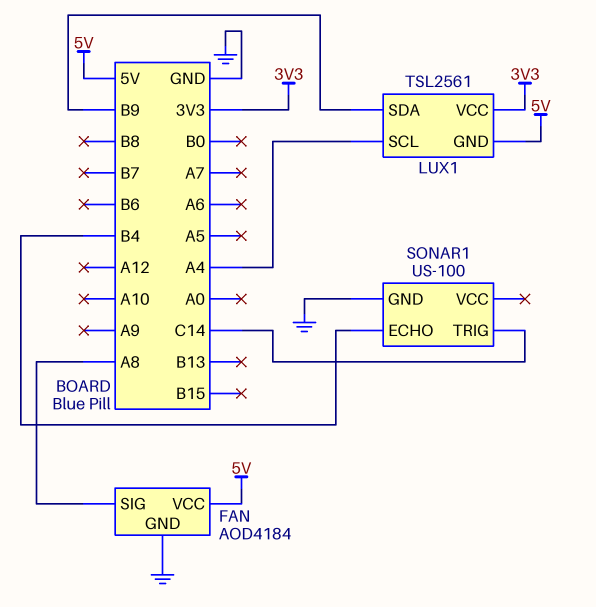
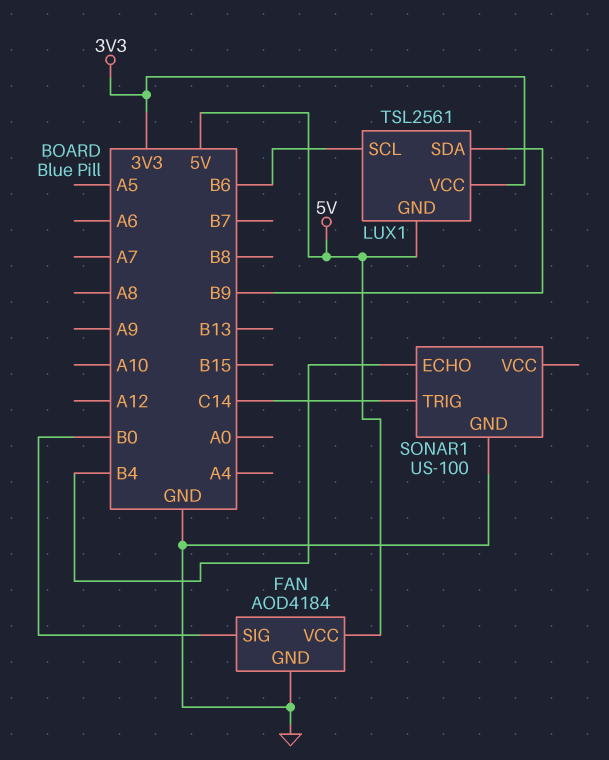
FAN pin SIG: A8 -> B0
LUX1 pin SCL: A4 -> B6

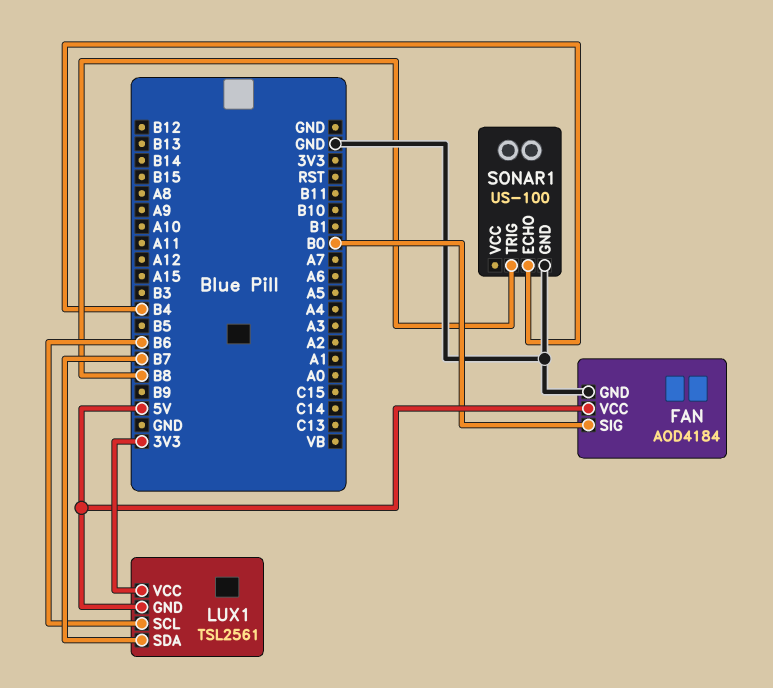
LUX1 pin SDA: B9 -> B7
SONAR1 pin TRIG: C14 -> B8

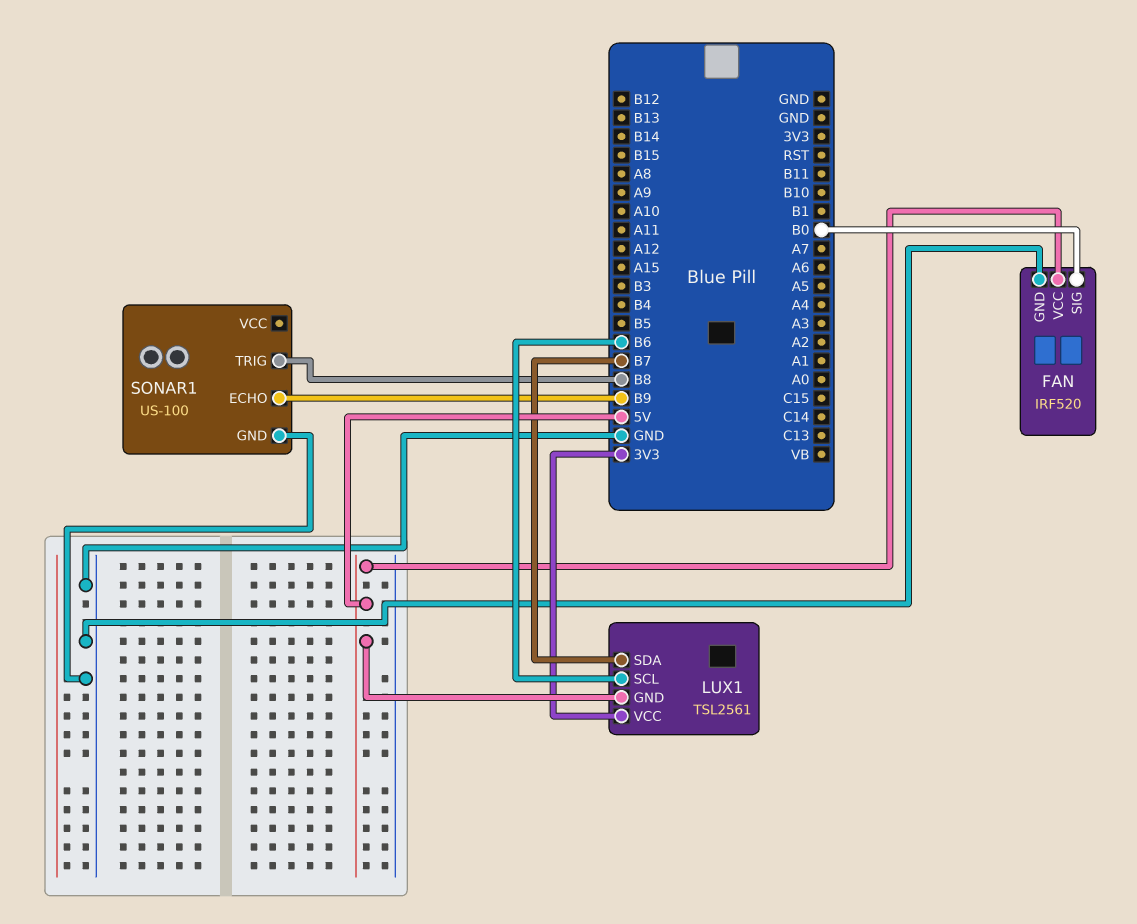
FAN: AOD4184 -> IRF520
SONAR1 pin ECHO: B4 -> B9

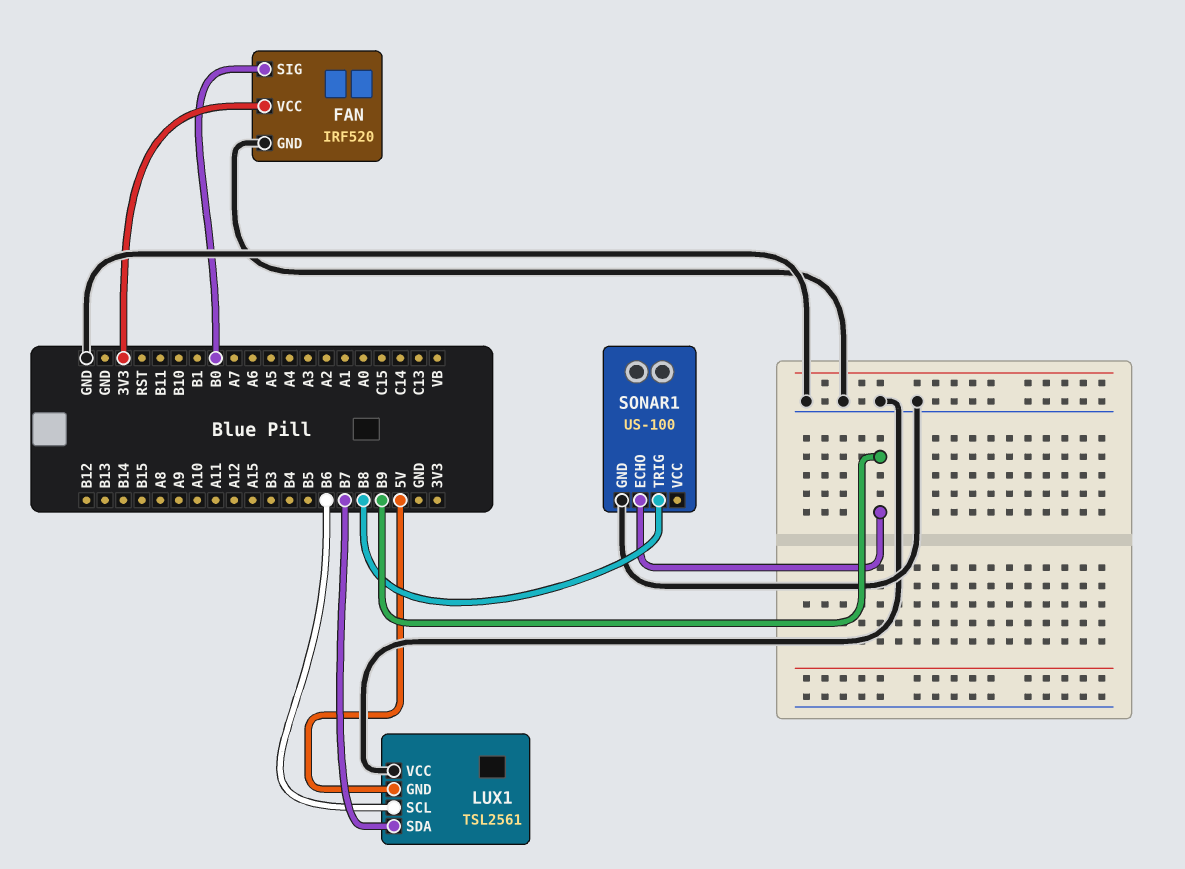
FAN pin VCC: 5V -> 3V3
LUX1 pin VCC: 3V3 -> GND

